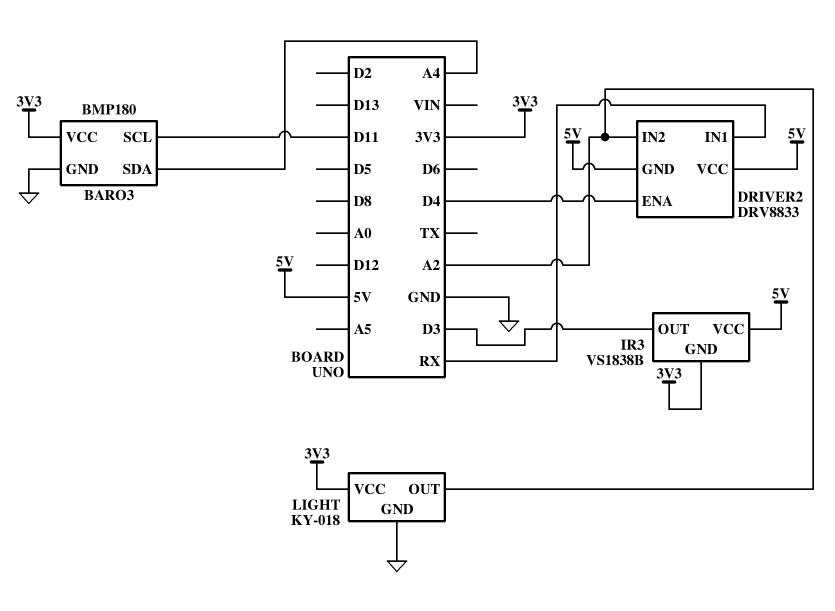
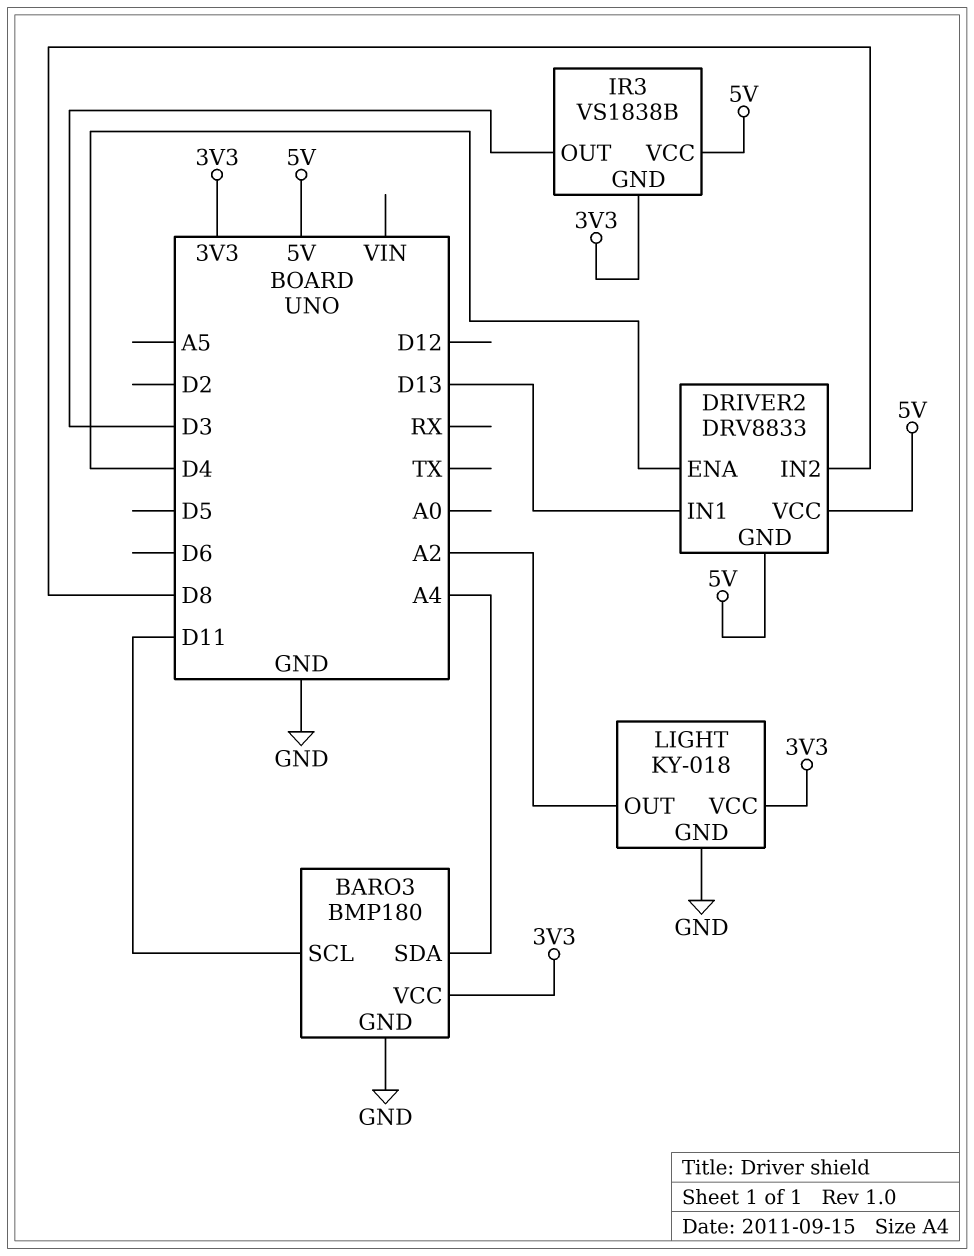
DRIVER2 pin IN1: RX -> D13
DRIVER2 pin IN2: A2 -> D8

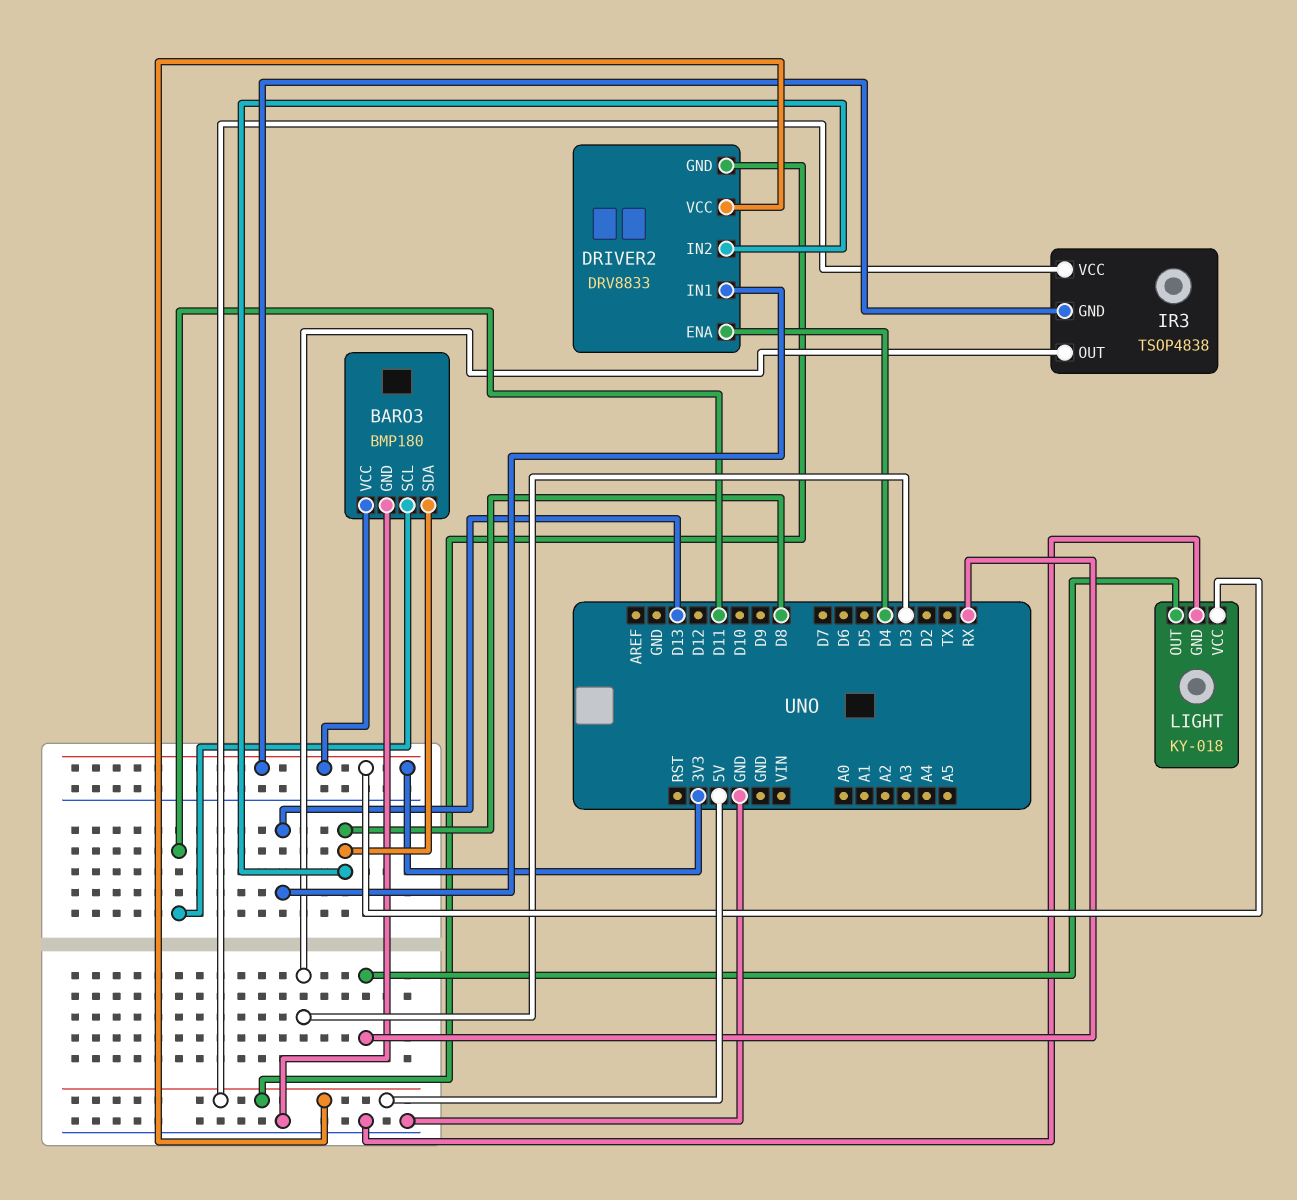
BARO3 pin SDA: A4 -> D8
IR3: VS1838B -> TSOP4838
LIGHT pin OUT: A2 -> RX

